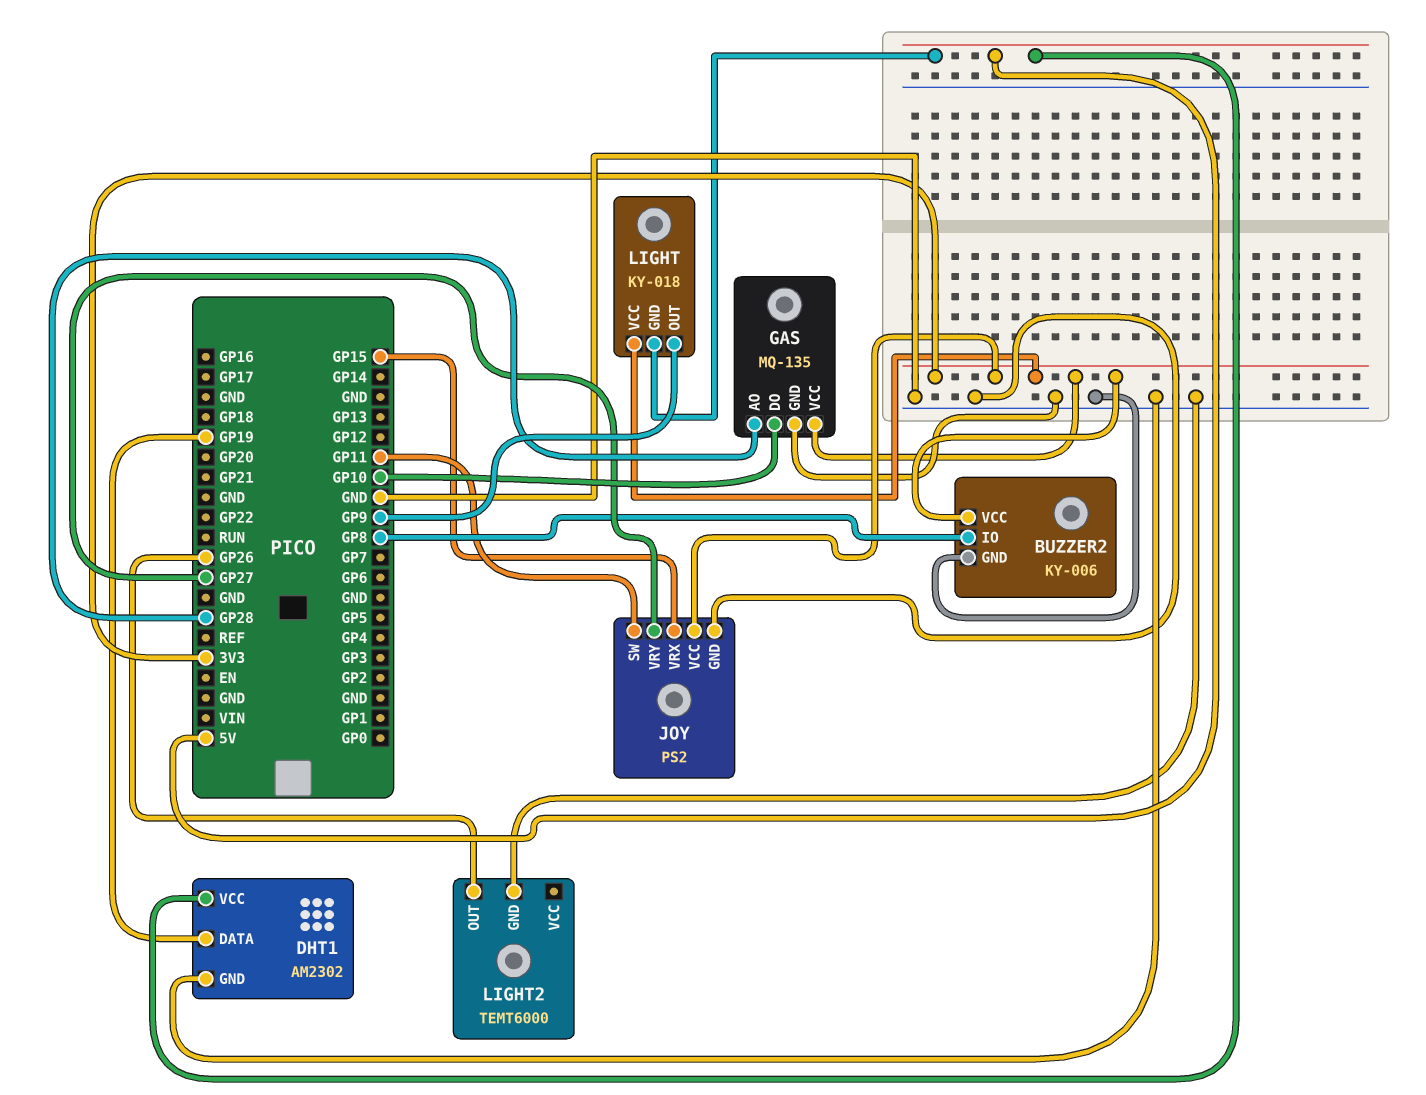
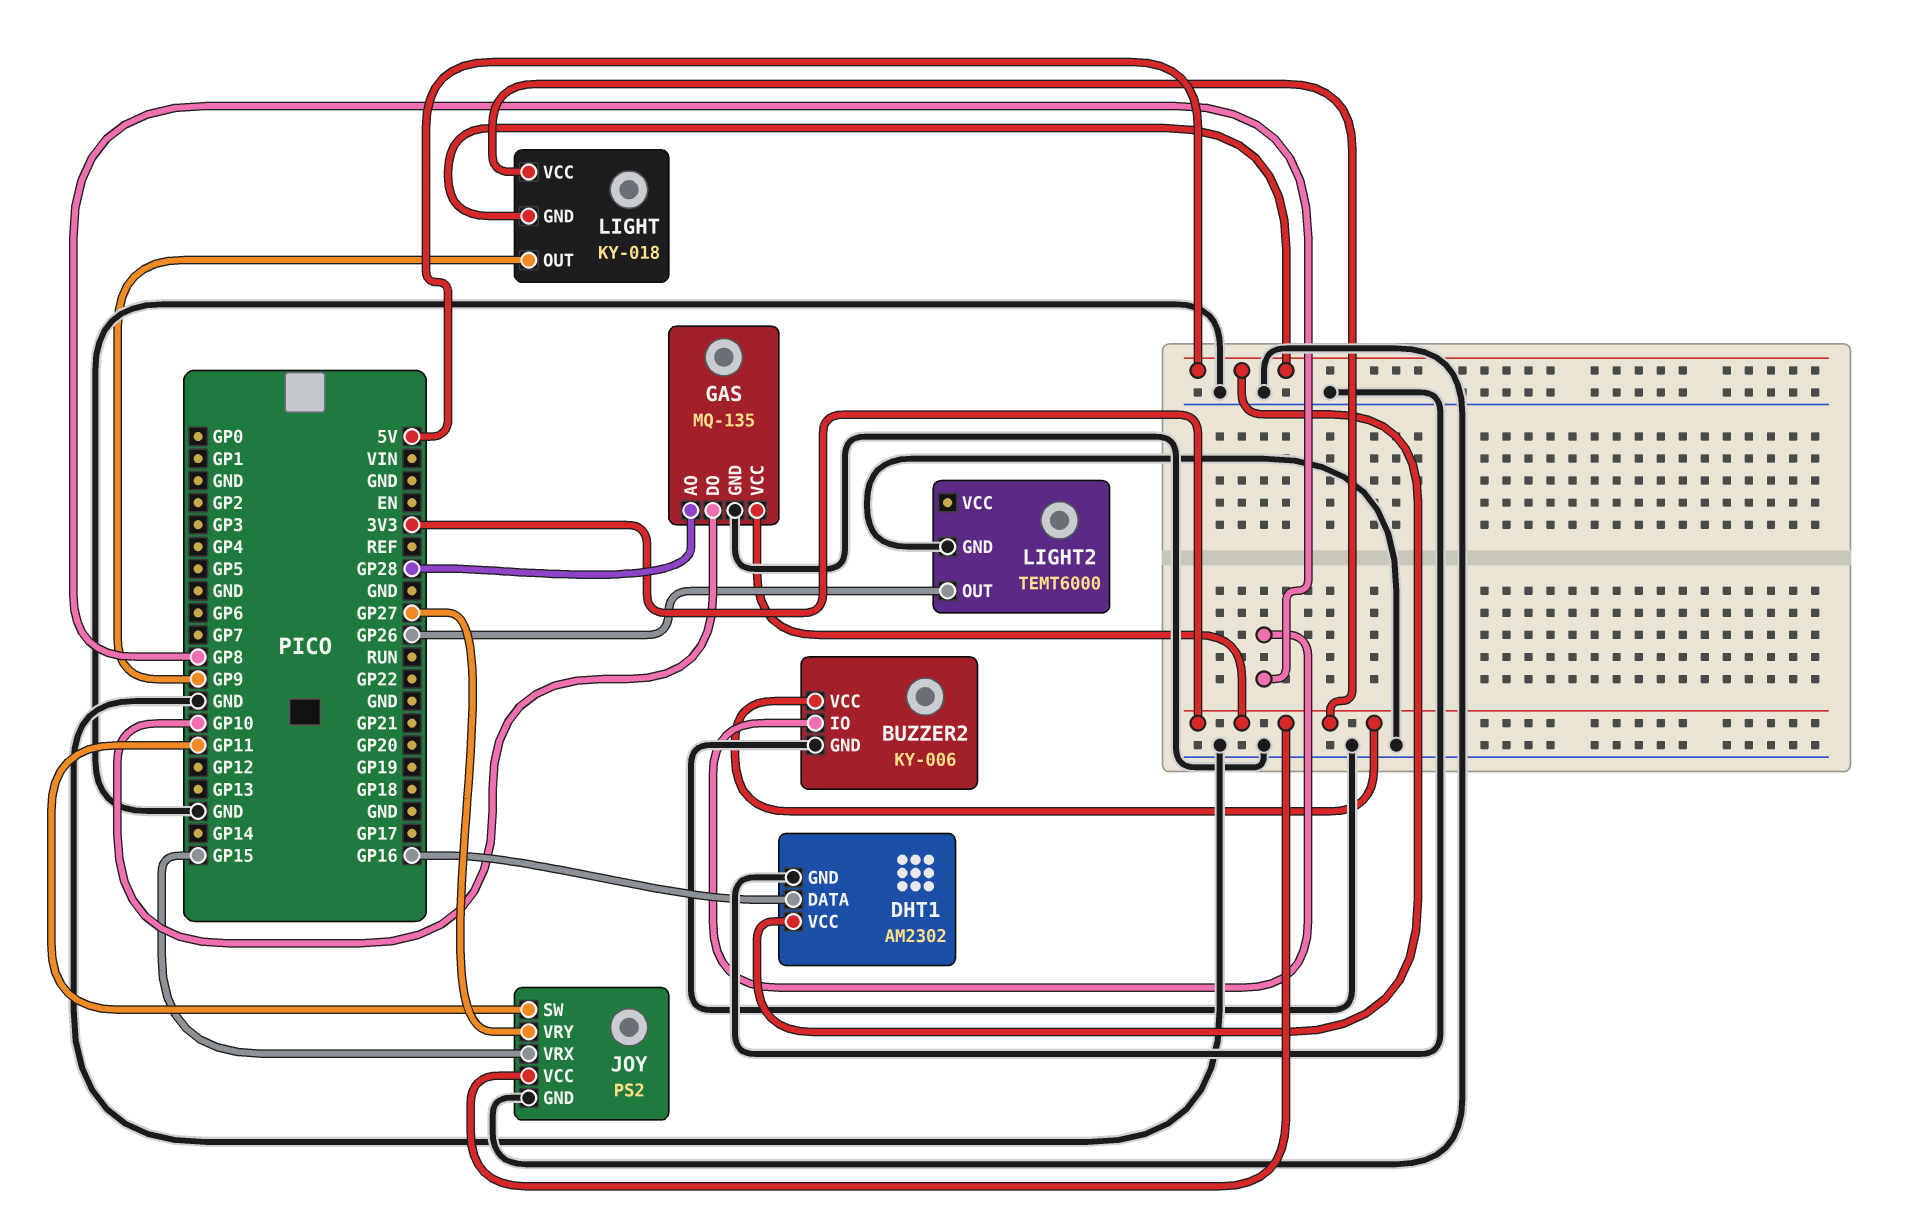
DHT1 pin DATA: GP19 -> GP16

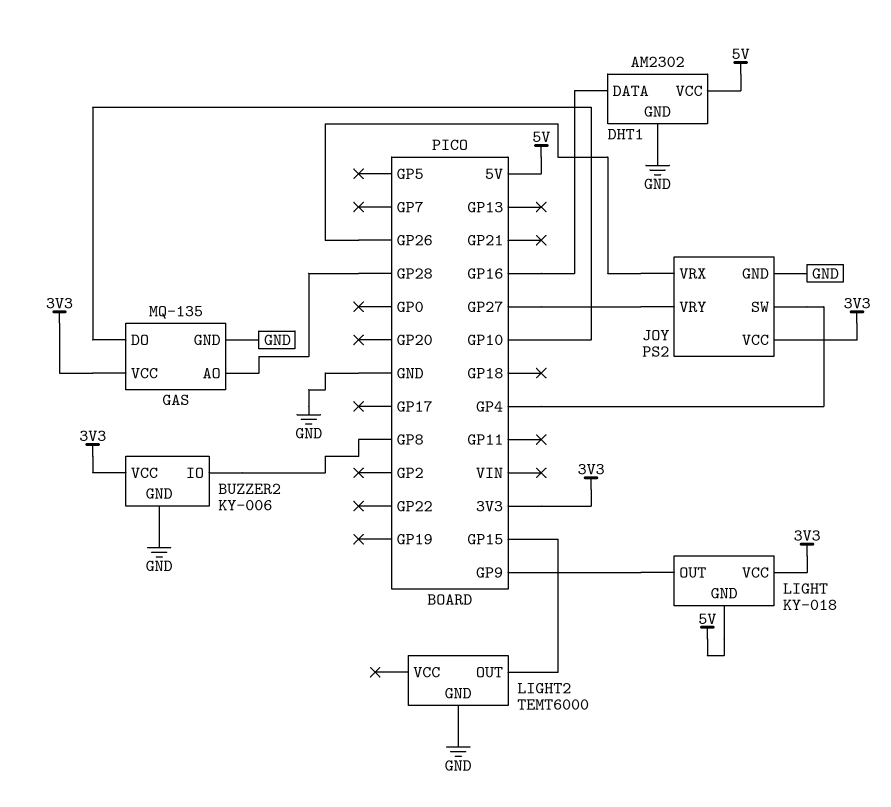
JOY pin SW: GP11 -> GP4
JOY pin VRX: GP15 -> GP26
LIGHT2 pin OUT: GP26 -> GP15

